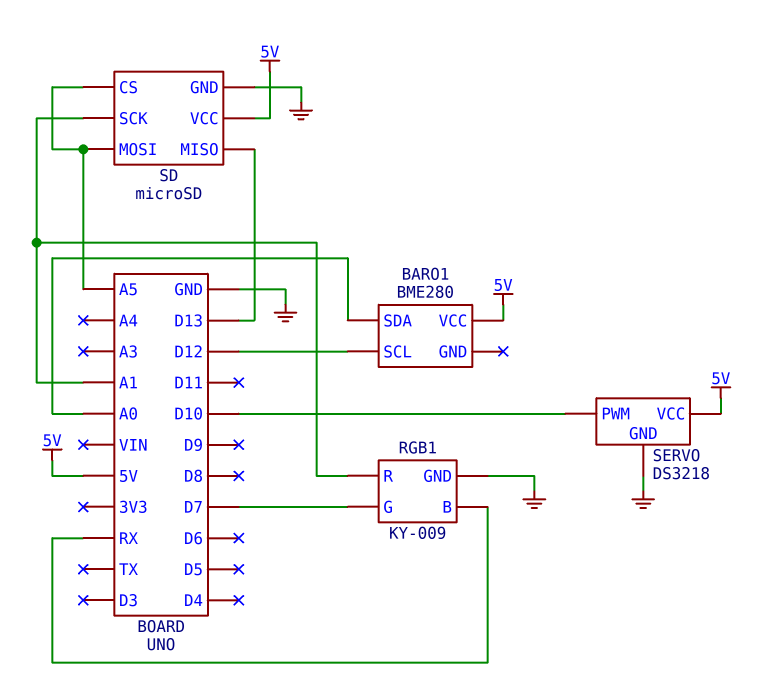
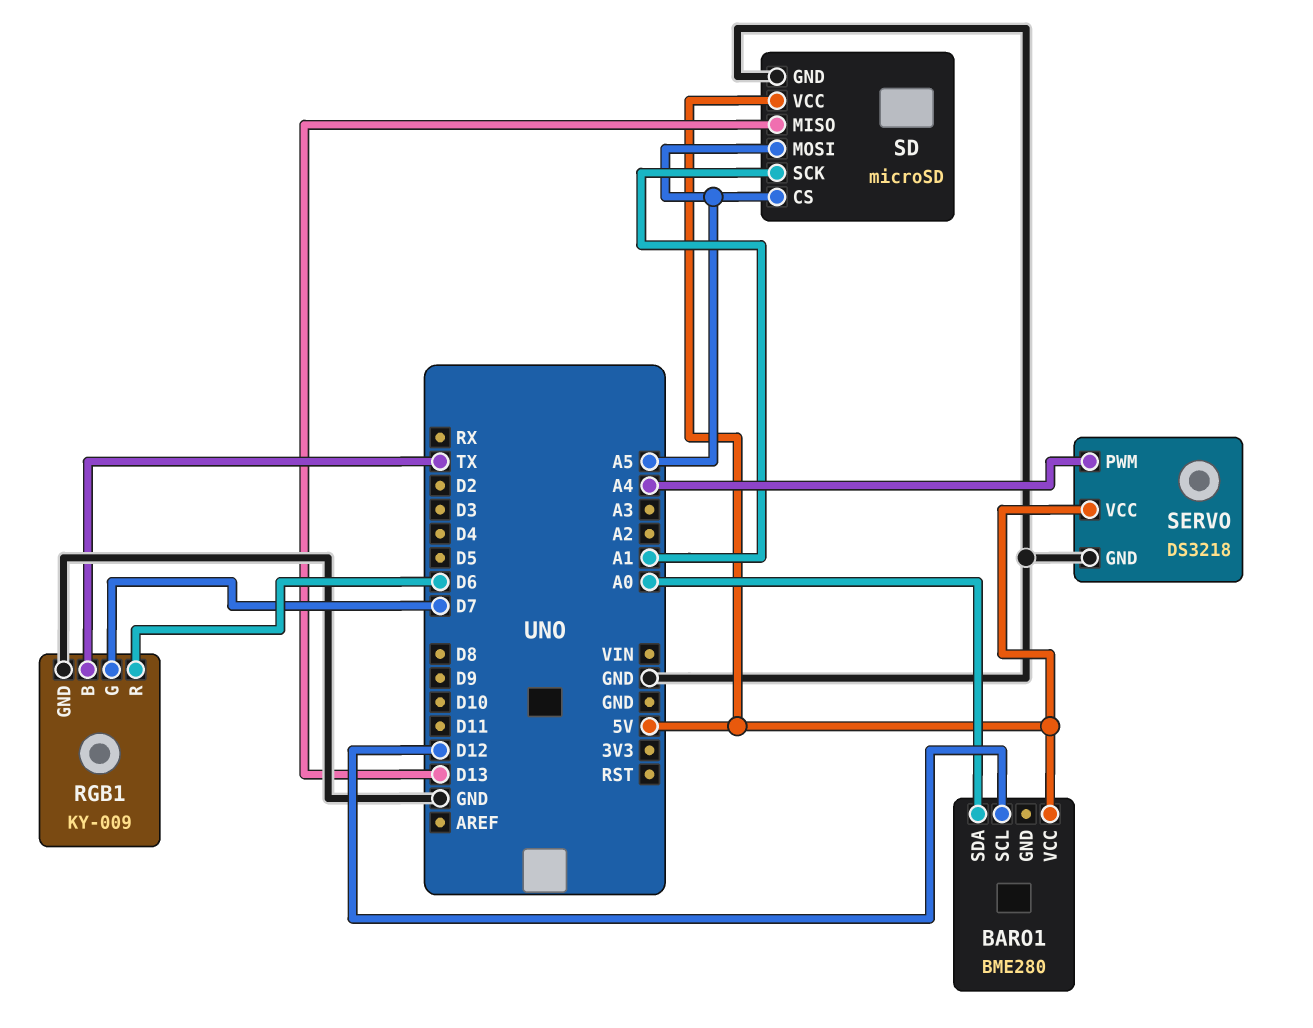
RGB1 pin B: RX -> TX
RGB1 pin R: A1 -> D6
SERVO pin PWM: D10 -> A4

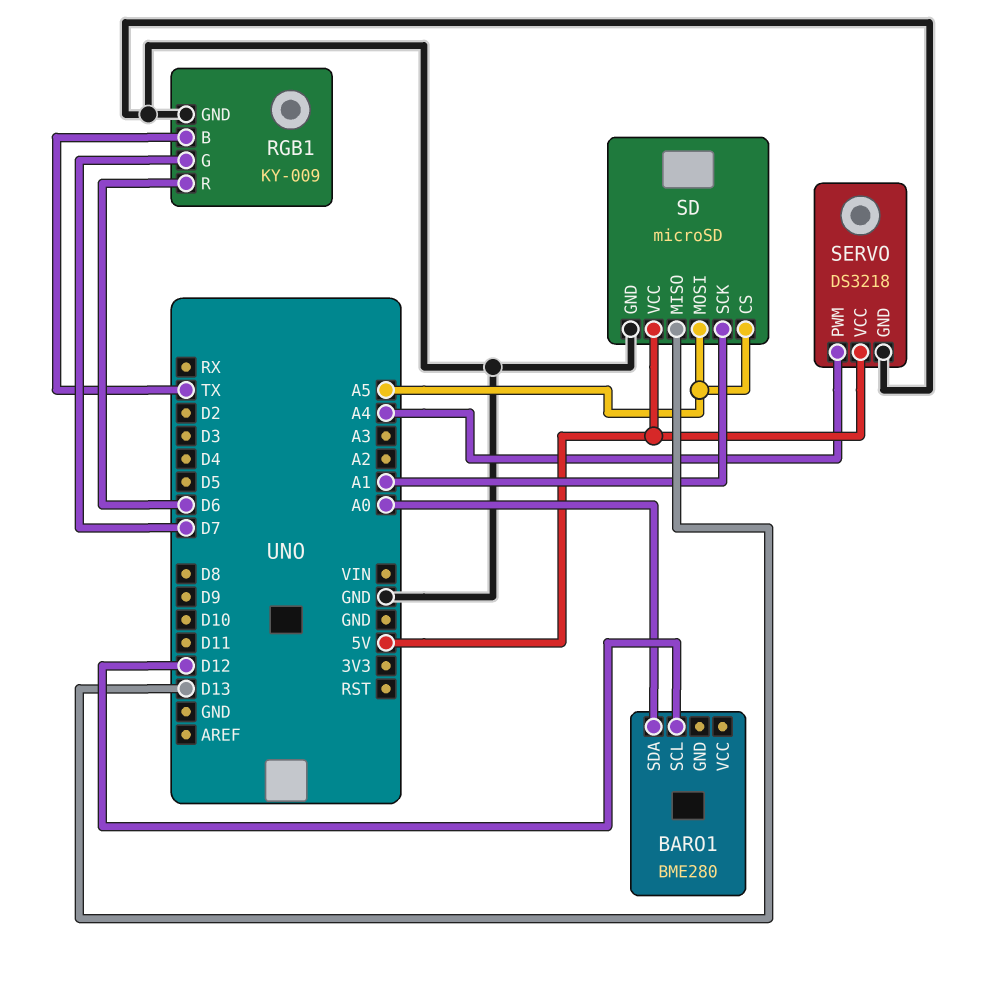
BARO1 pin VCC: 5V -> none

